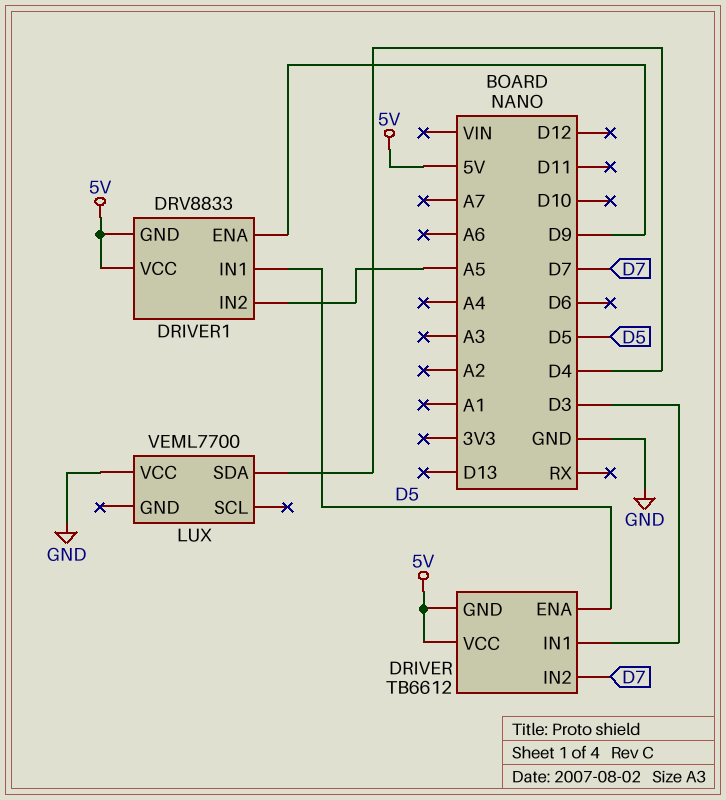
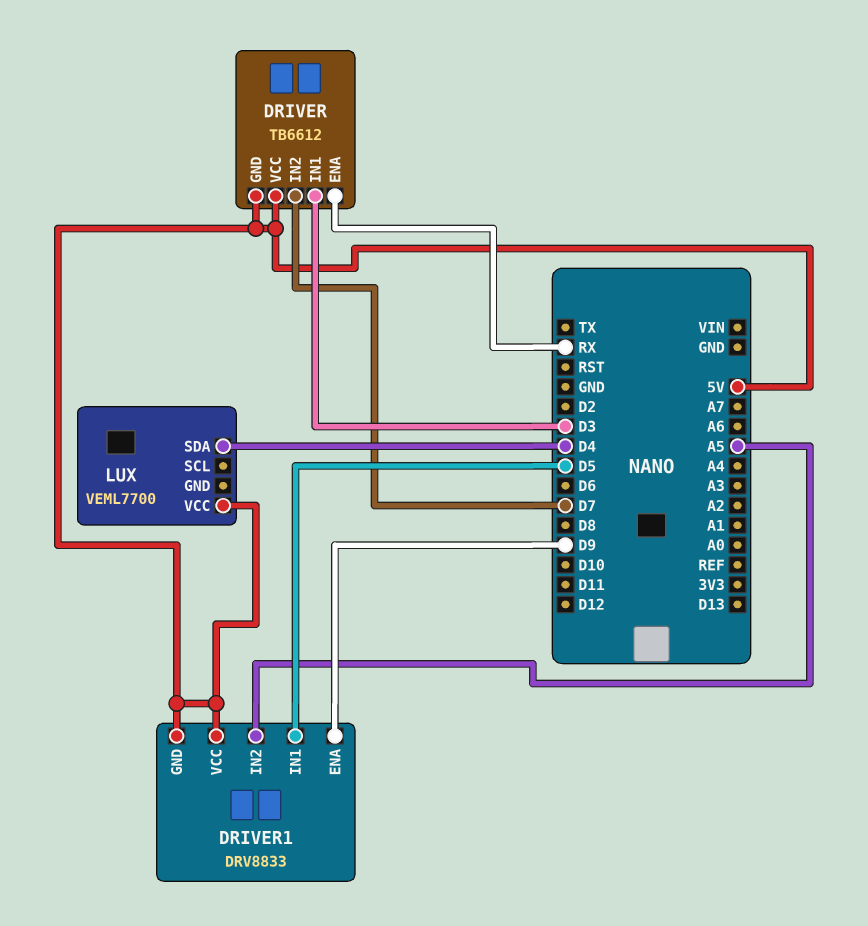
DRIVER pin ENA: D5 -> RX
LUX pin VCC: GND -> 5V

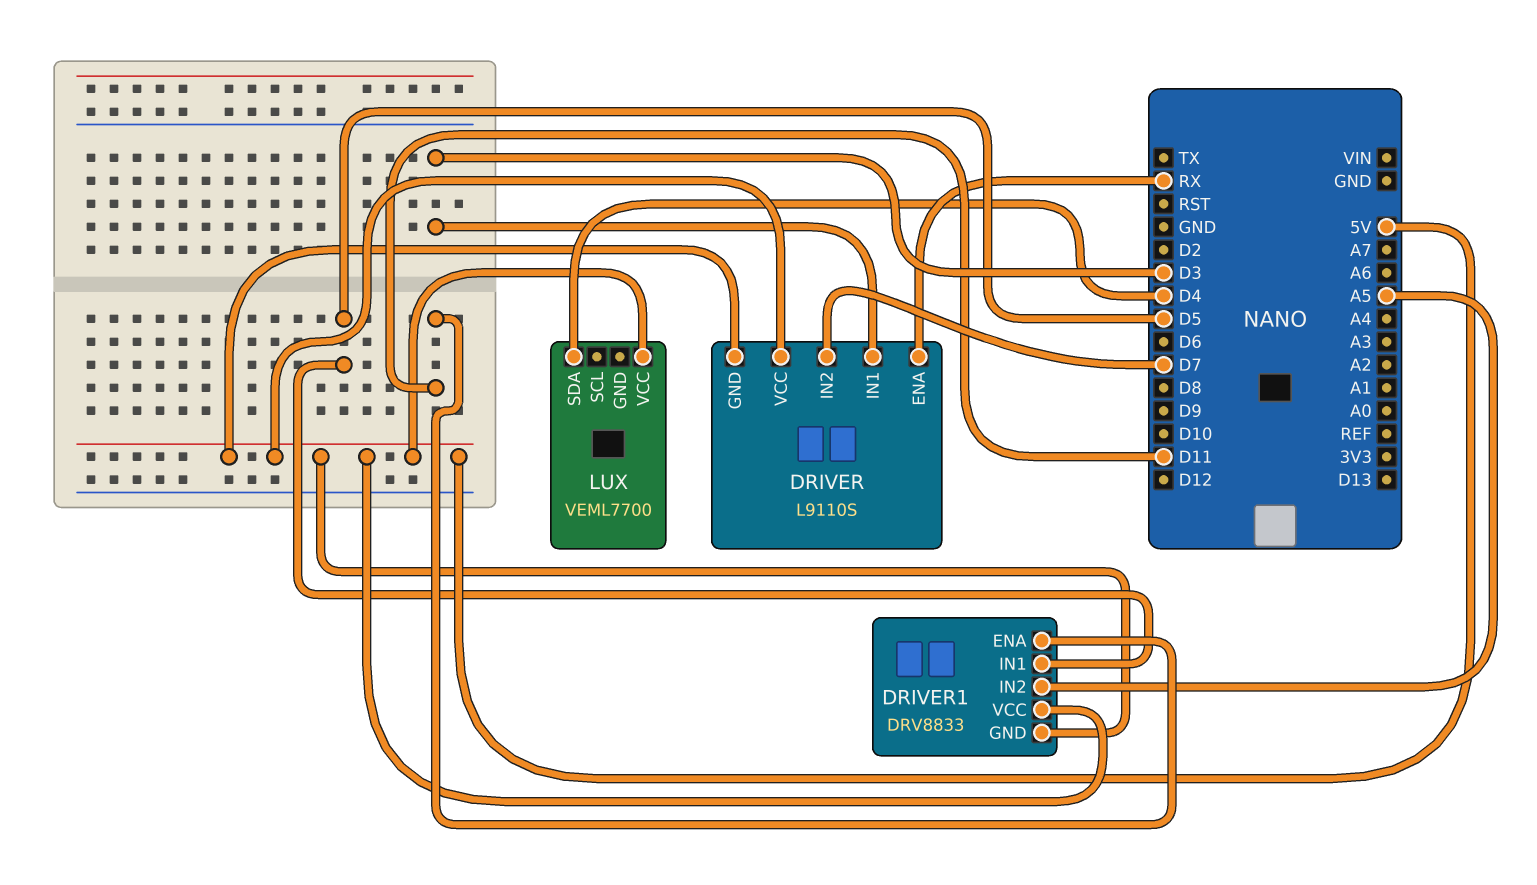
DRIVER: TB6612 -> L9110S
DRIVER1 pin ENA: D9 -> D11

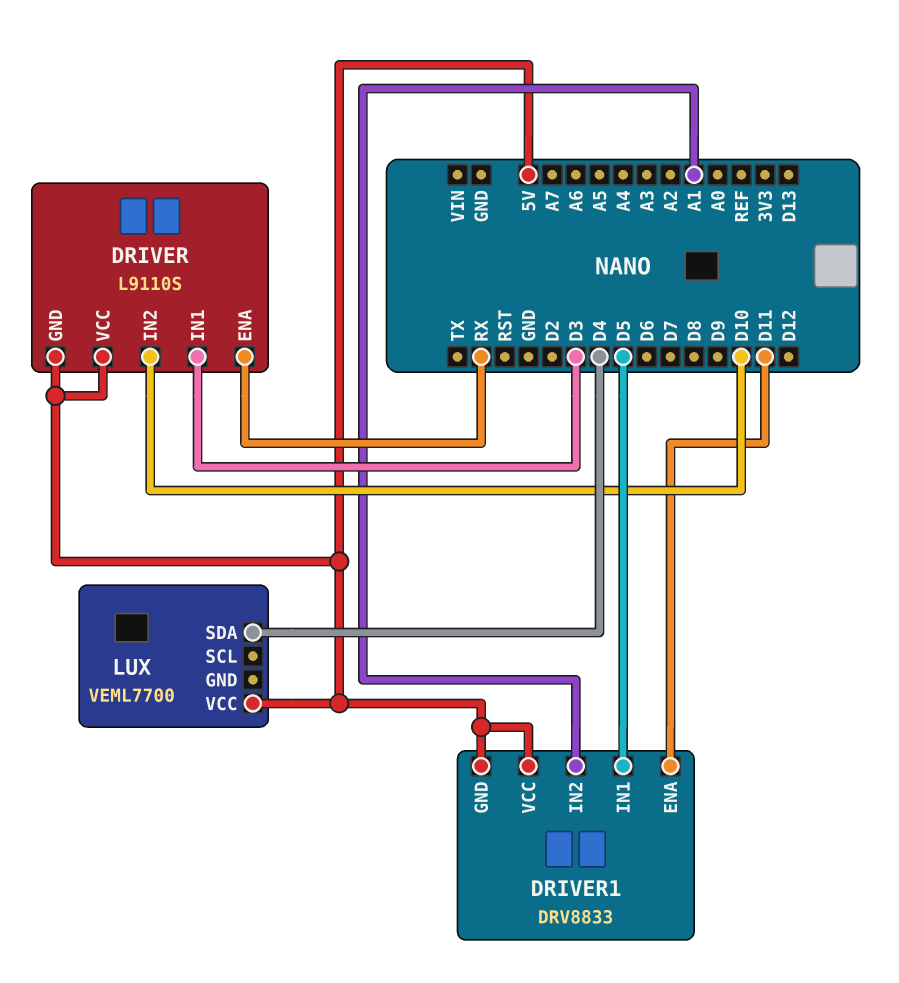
DRIVER pin IN2: D7 -> D10
DRIVER1 pin IN2: A5 -> A1

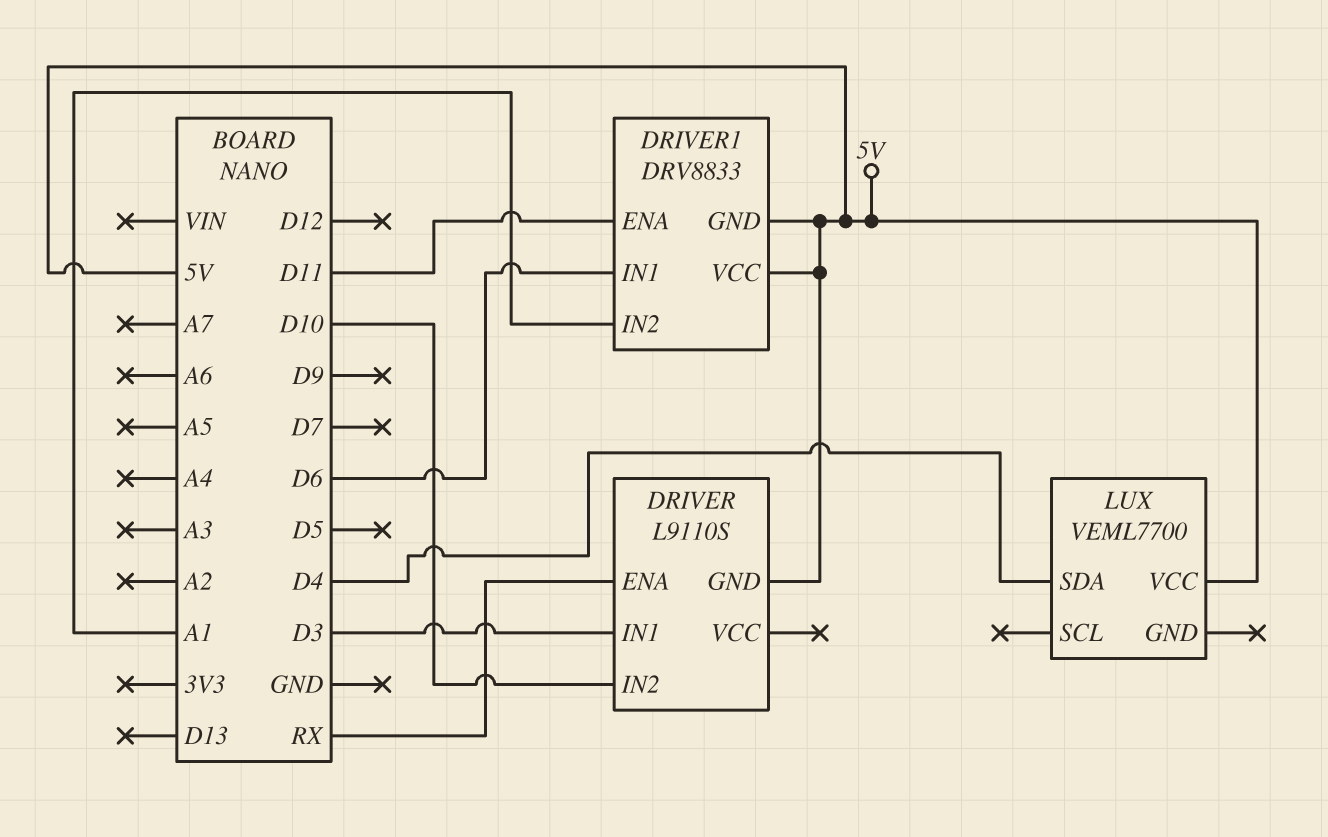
DRIVER pin VCC: 5V -> none
DRIVER1 pin IN1: D5 -> D6

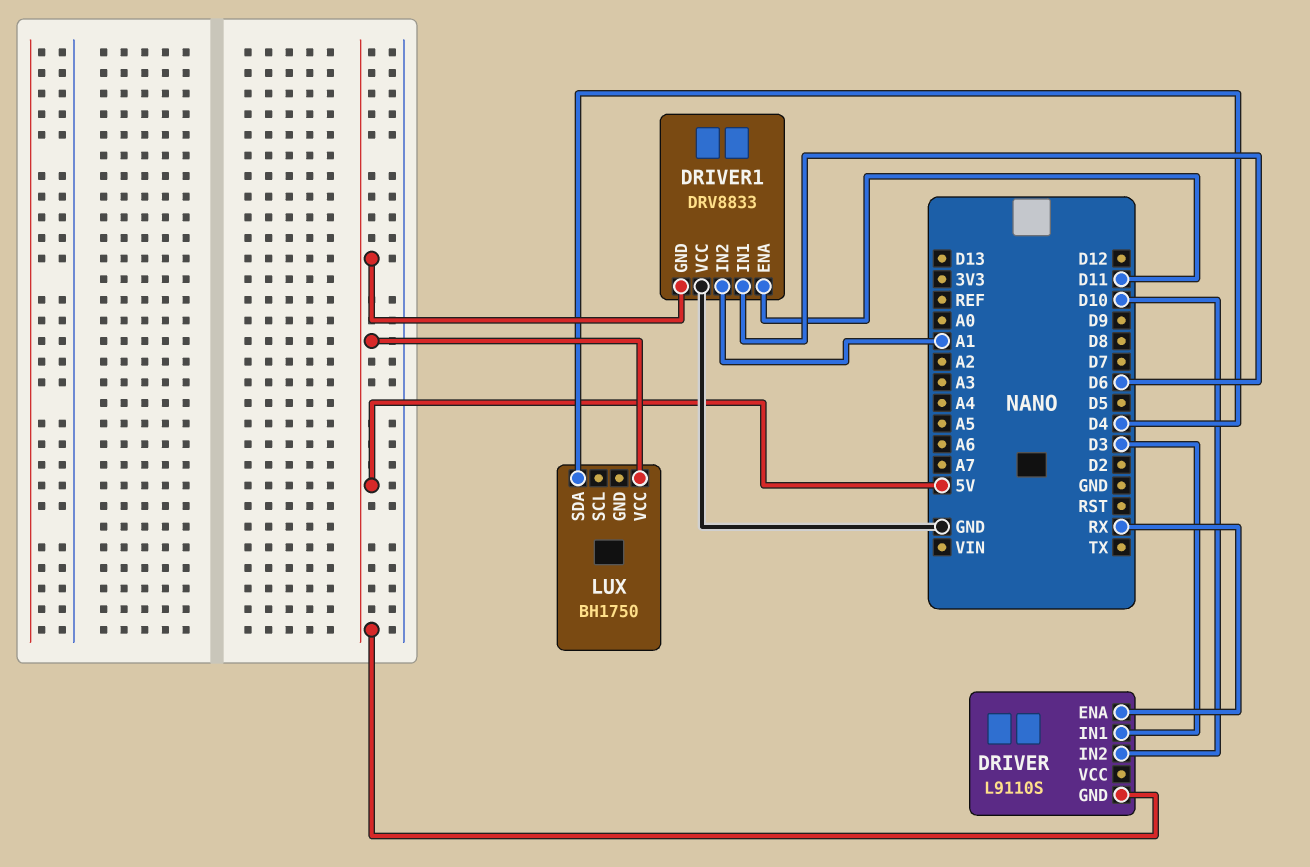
DRIVER1 pin VCC: 5V -> GND
LUX: VEML7700 -> BH1750

